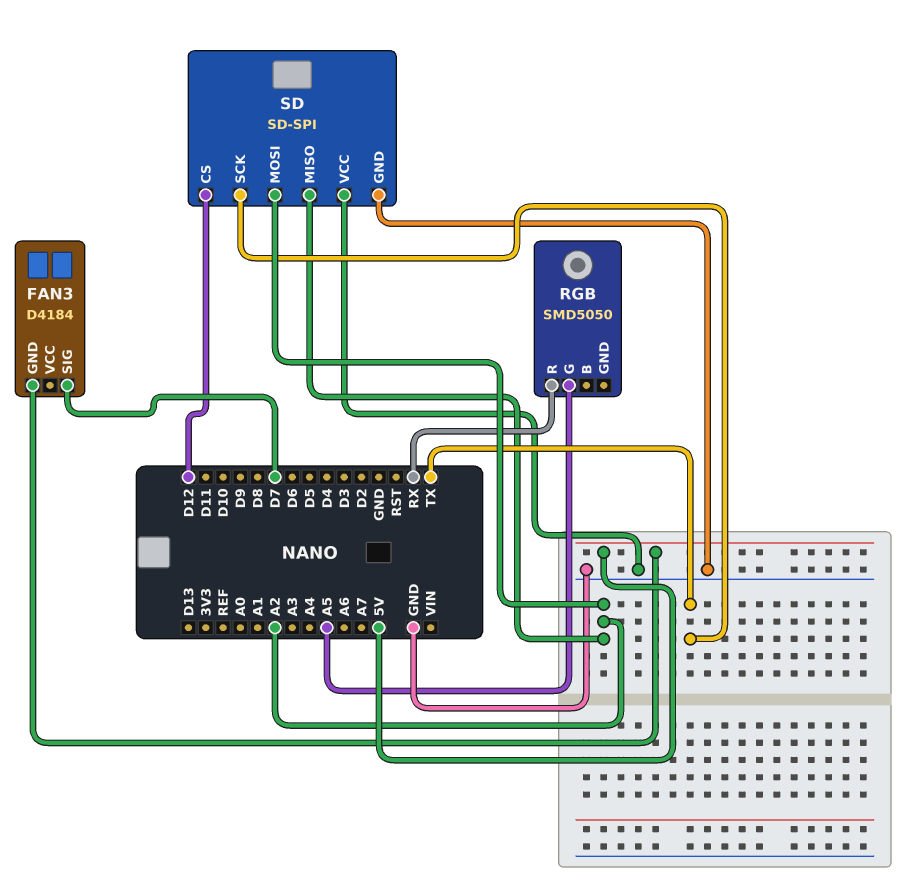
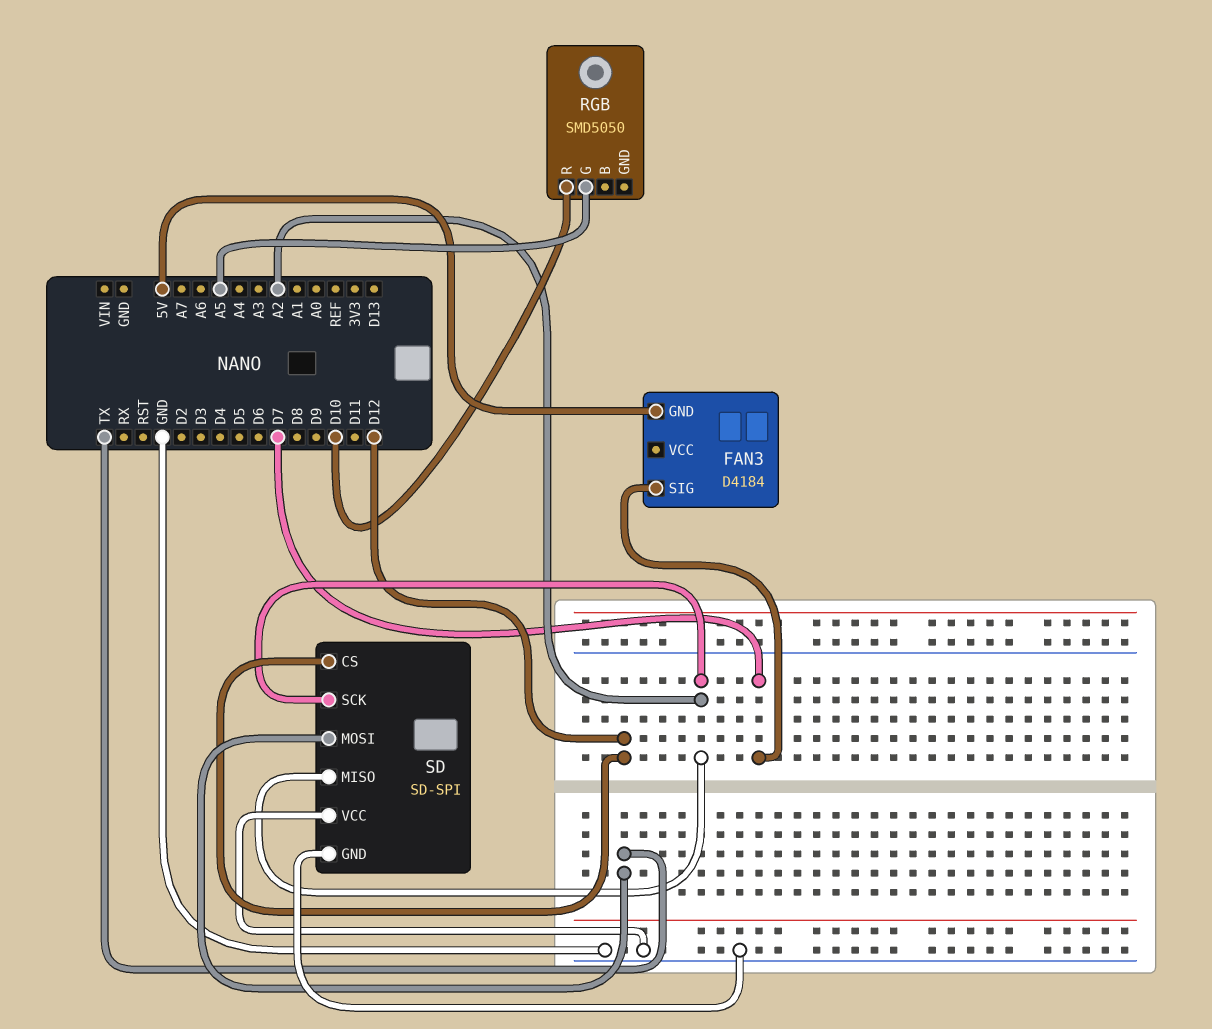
RGB pin R: RX -> D10
SD pin MOSI: A2 -> TX
SD pin SCK: TX -> A2

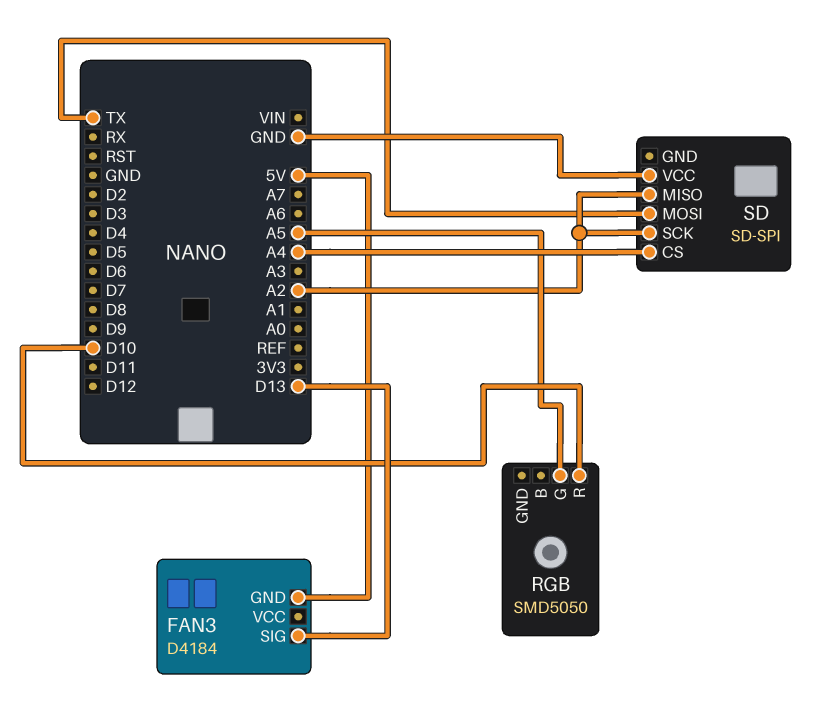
FAN3 pin SIG: D7 -> D13
SD pin CS: D12 -> A4
SD pin GND: GND -> none

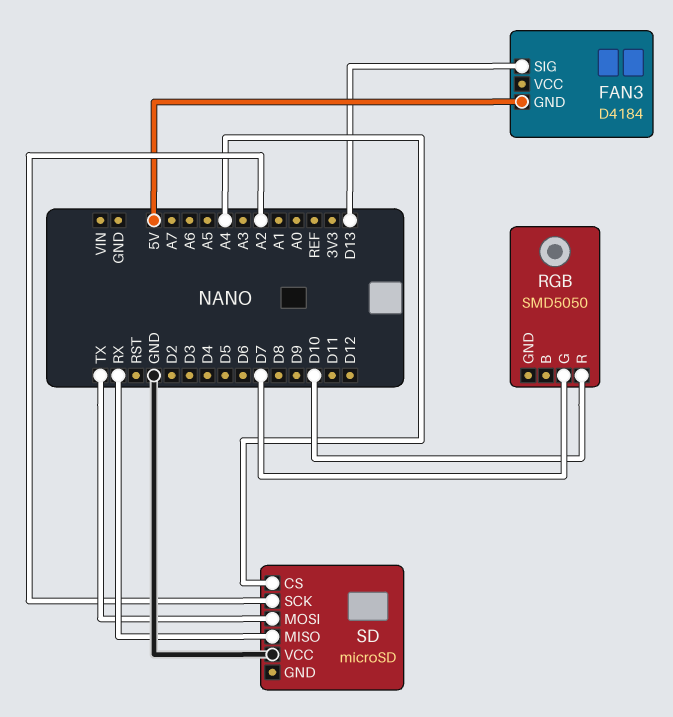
RGB pin G: A5 -> D7
SD: SD-SPI -> microSD
SD pin MISO: A2 -> RX

